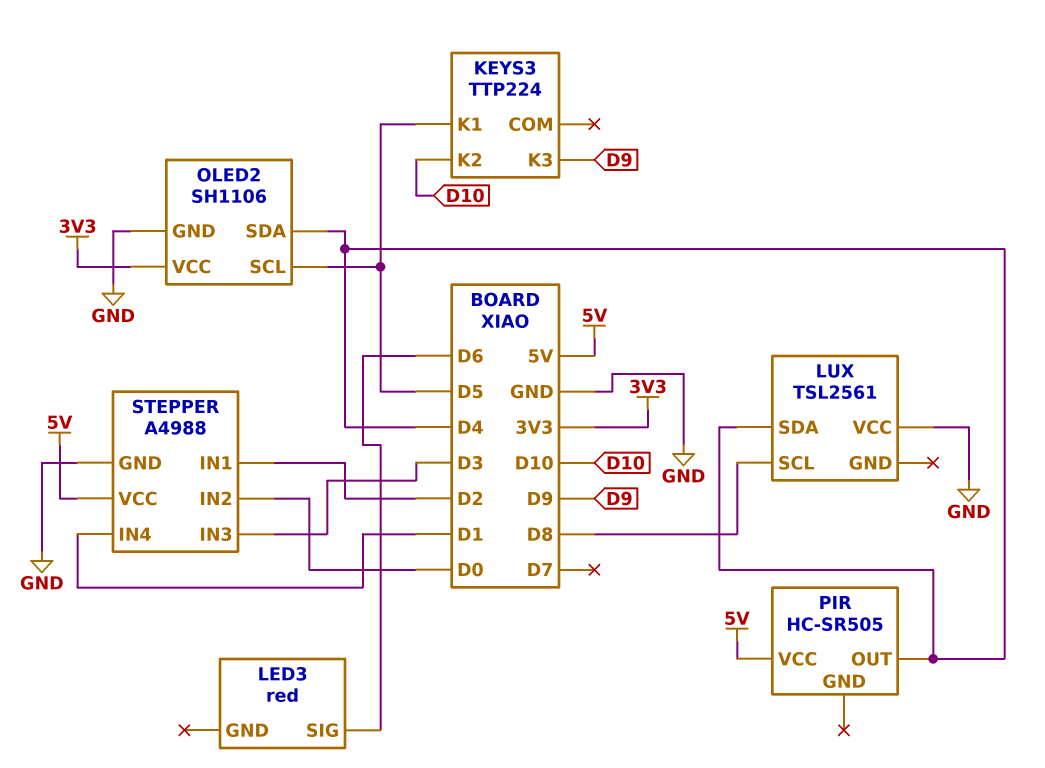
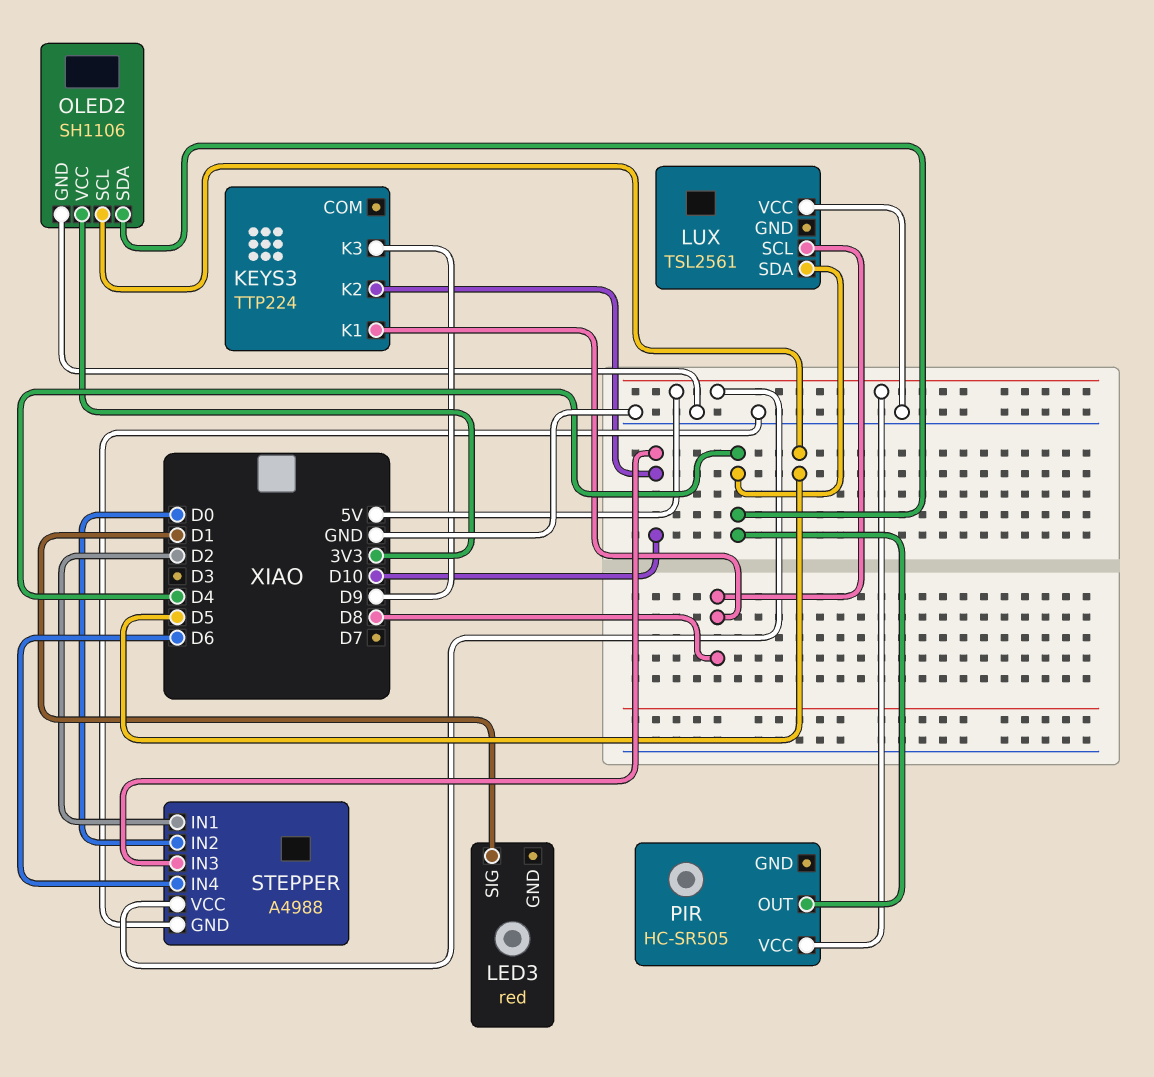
KEYS3 pin K1: D5 -> D8
LED3 pin SIG: D6 -> D1
STEPPER pin IN3: D3 -> D10
STEPPER pin IN4: D1 -> D6

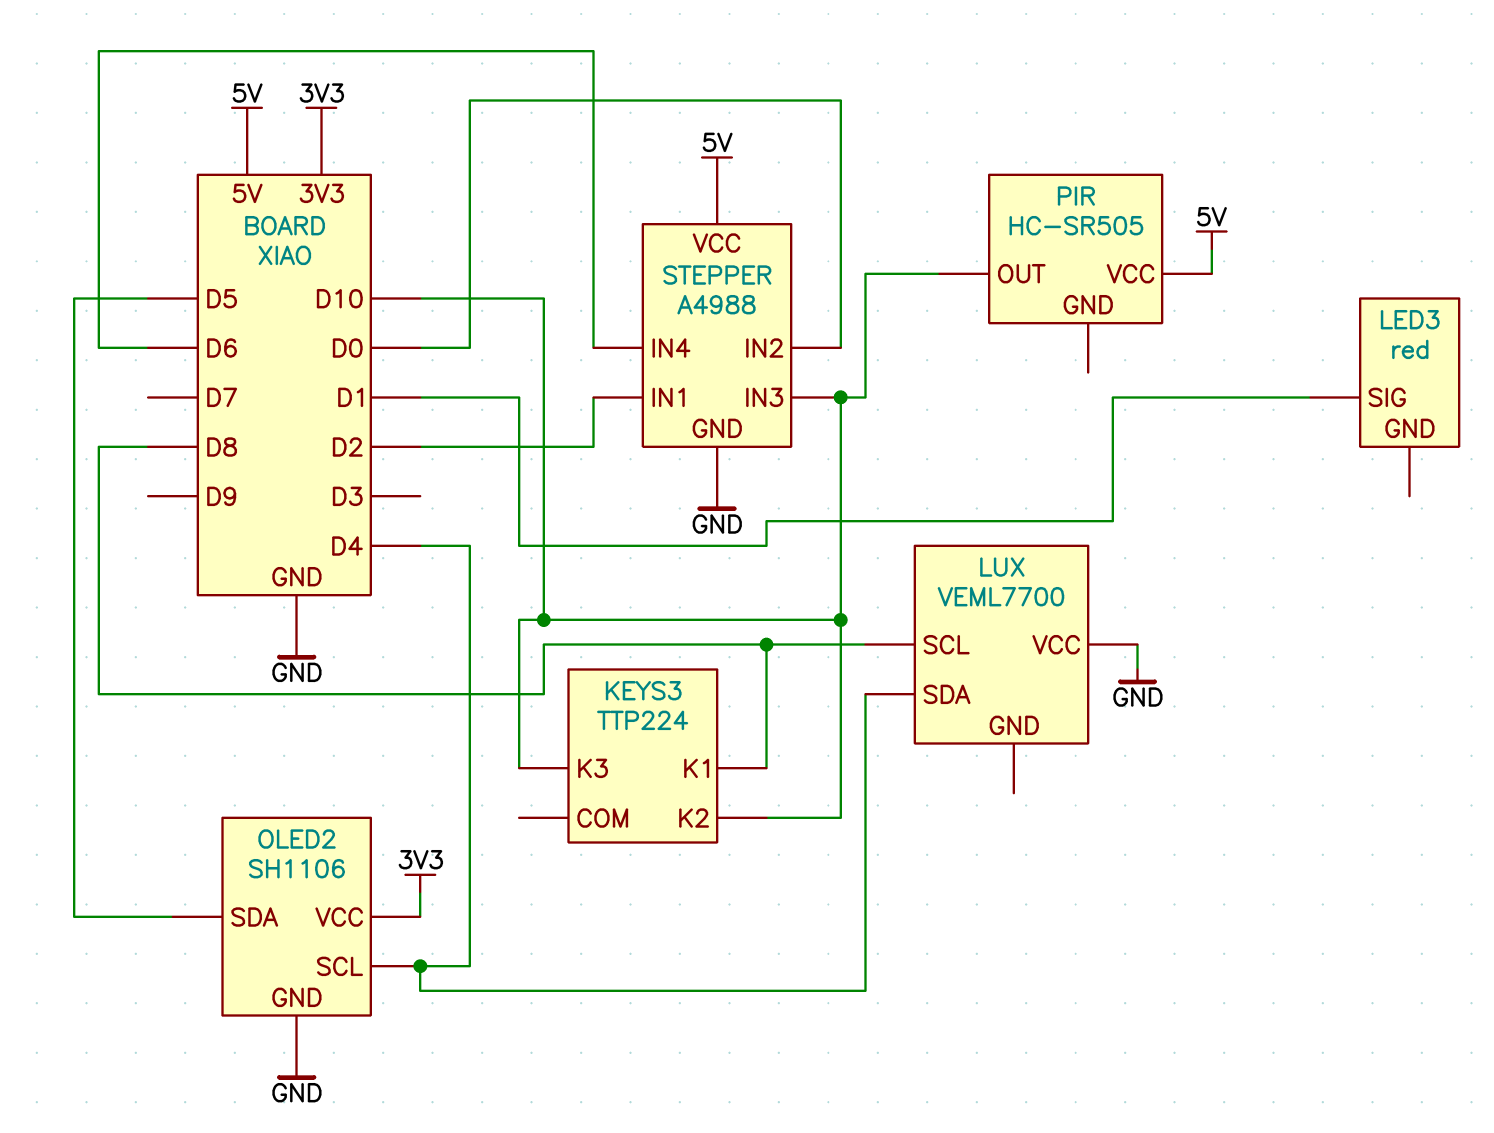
KEYS3 pin K3: D9 -> D10
LUX: TSL2561 -> VEML7700
OLED2 pin SCL: D5 -> D4
OLED2 pin SDA: D4 -> D5
PIR pin OUT: D4 -> D10

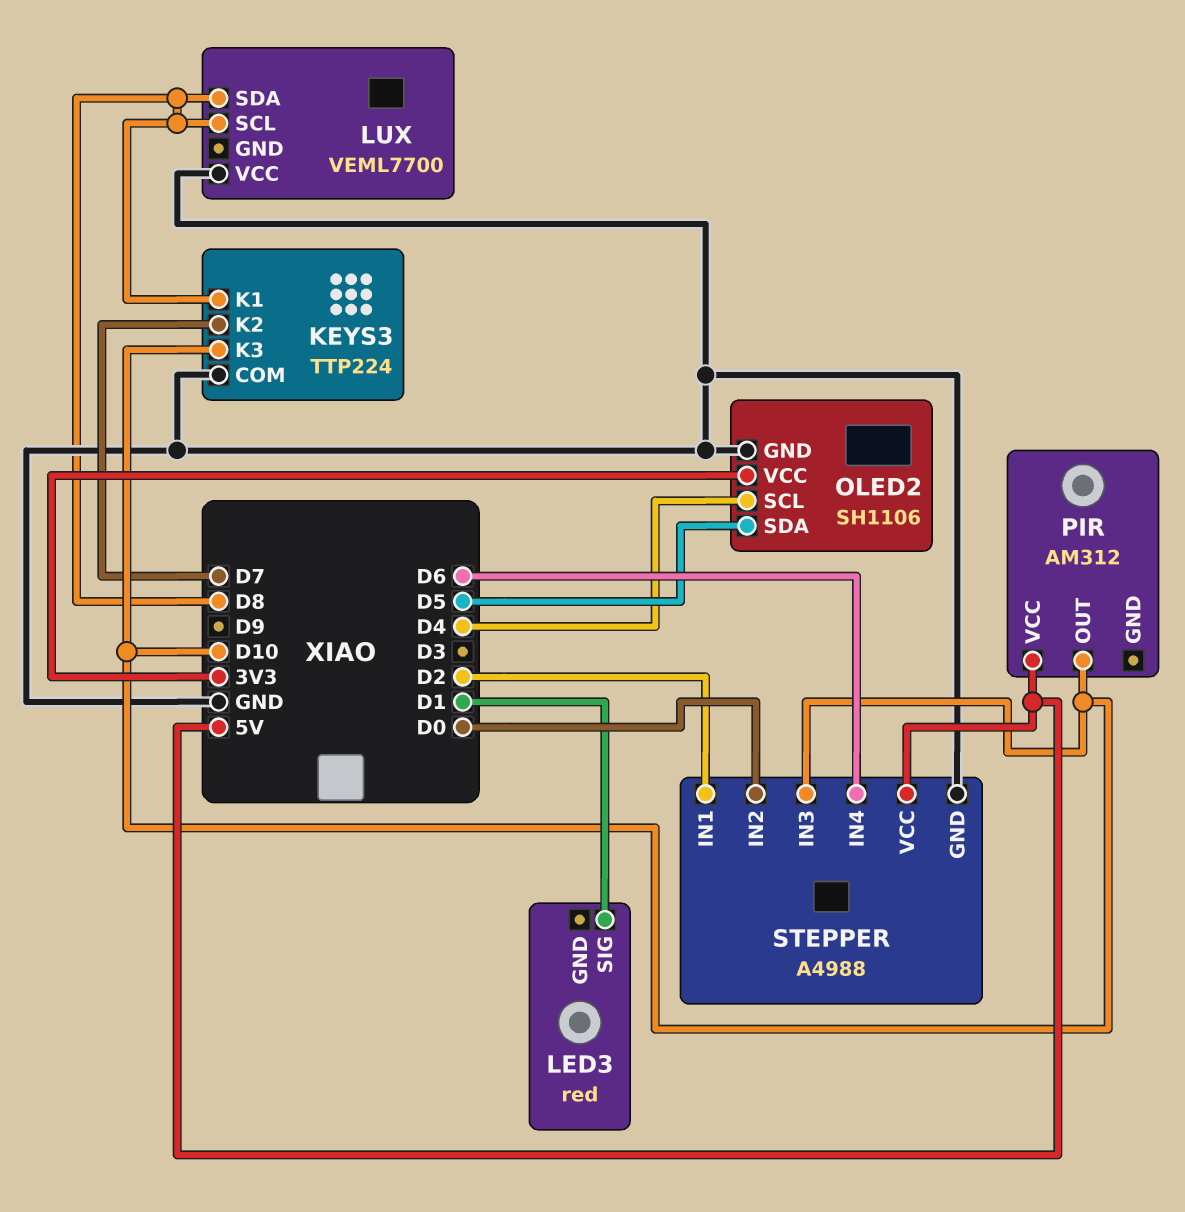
KEYS3 pin COM: none -> GND
KEYS3 pin K2: D10 -> D7
LUX pin SDA: D4 -> D8
PIR: HC-SR505 -> AM312

